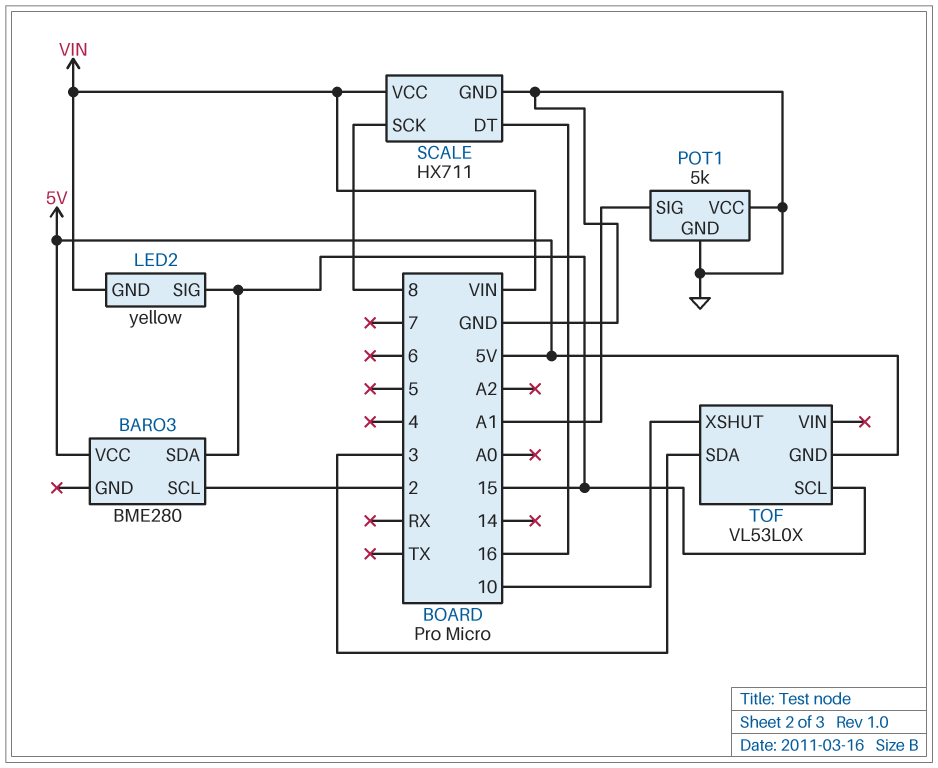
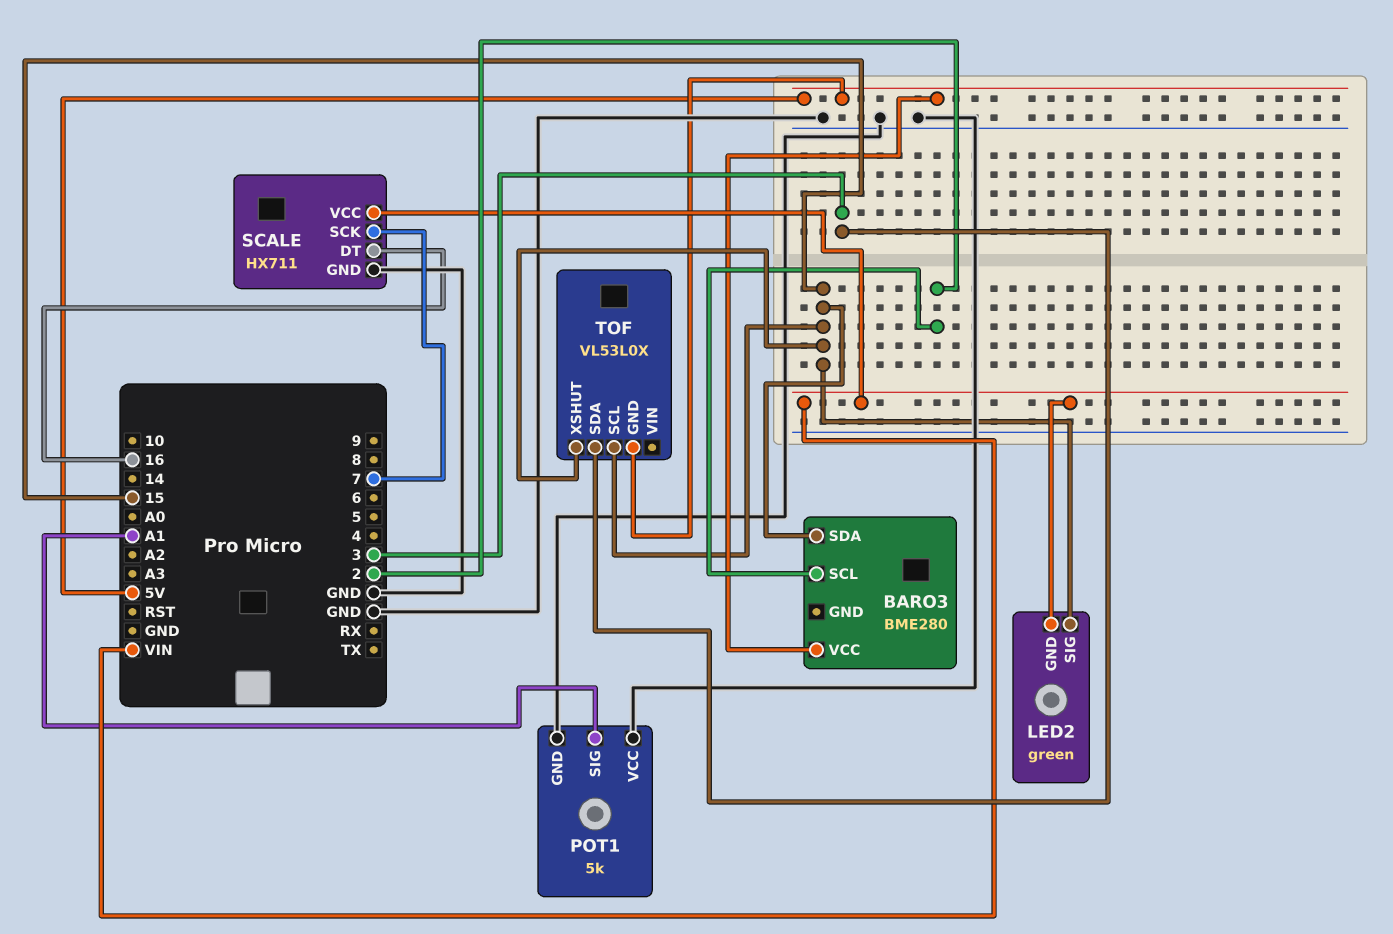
LED2: yellow -> green
SCALE pin SCK: 8 -> 7
TOF pin XSHUT: 10 -> 15

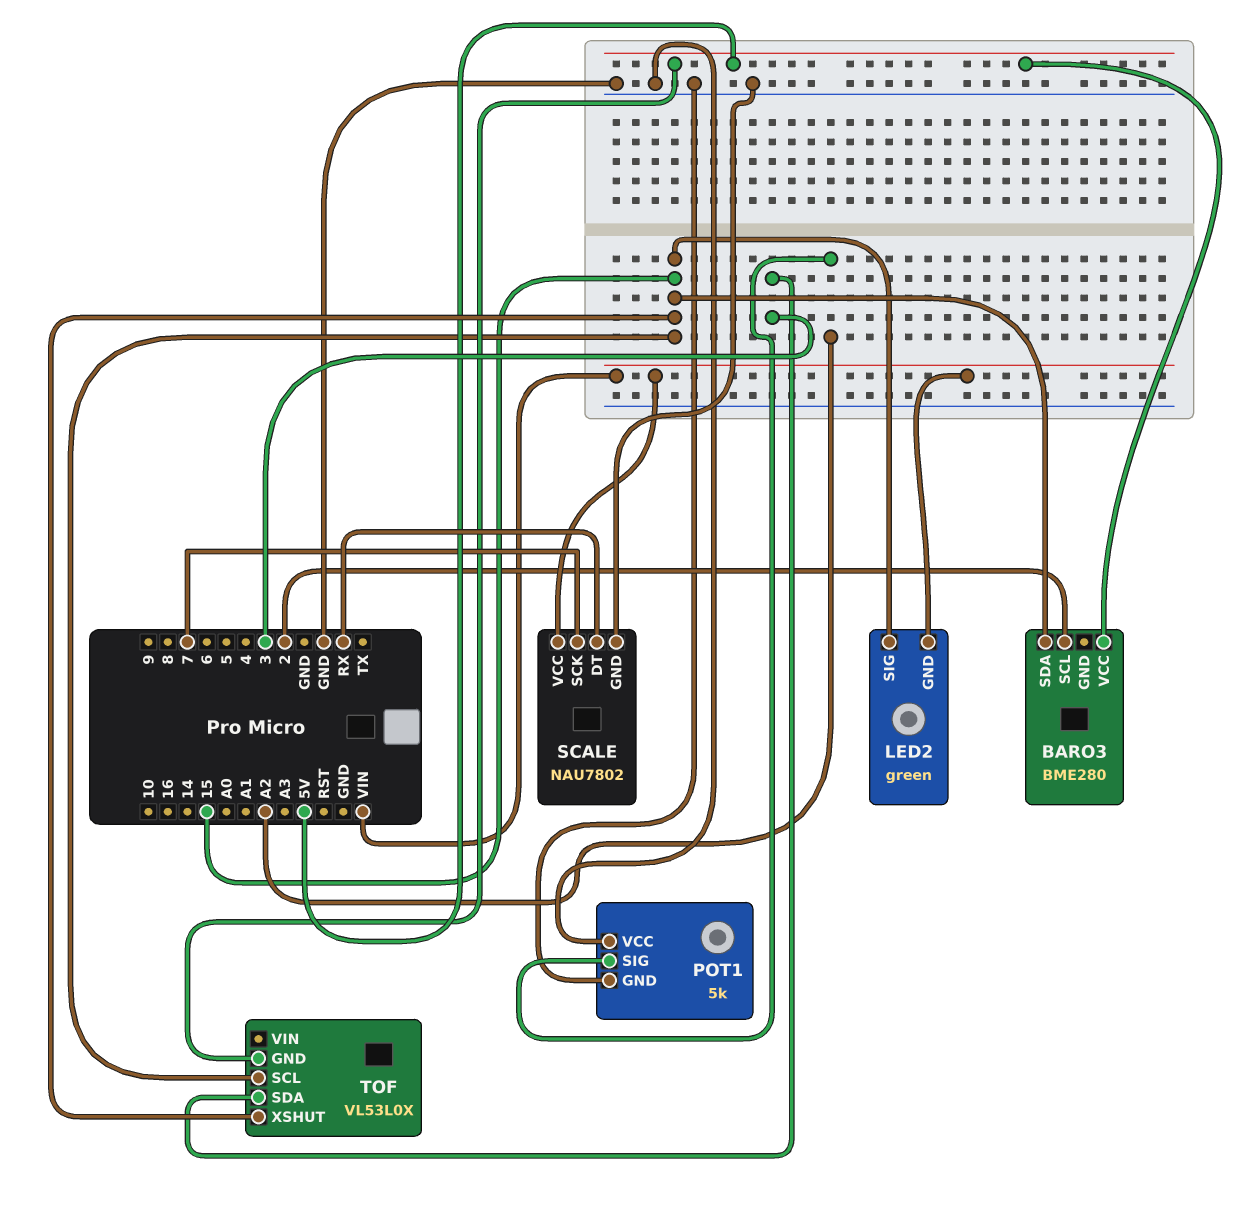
POT1 pin SIG: A1 -> A2
SCALE: HX711 -> NAU7802
SCALE pin DT: 16 -> RX

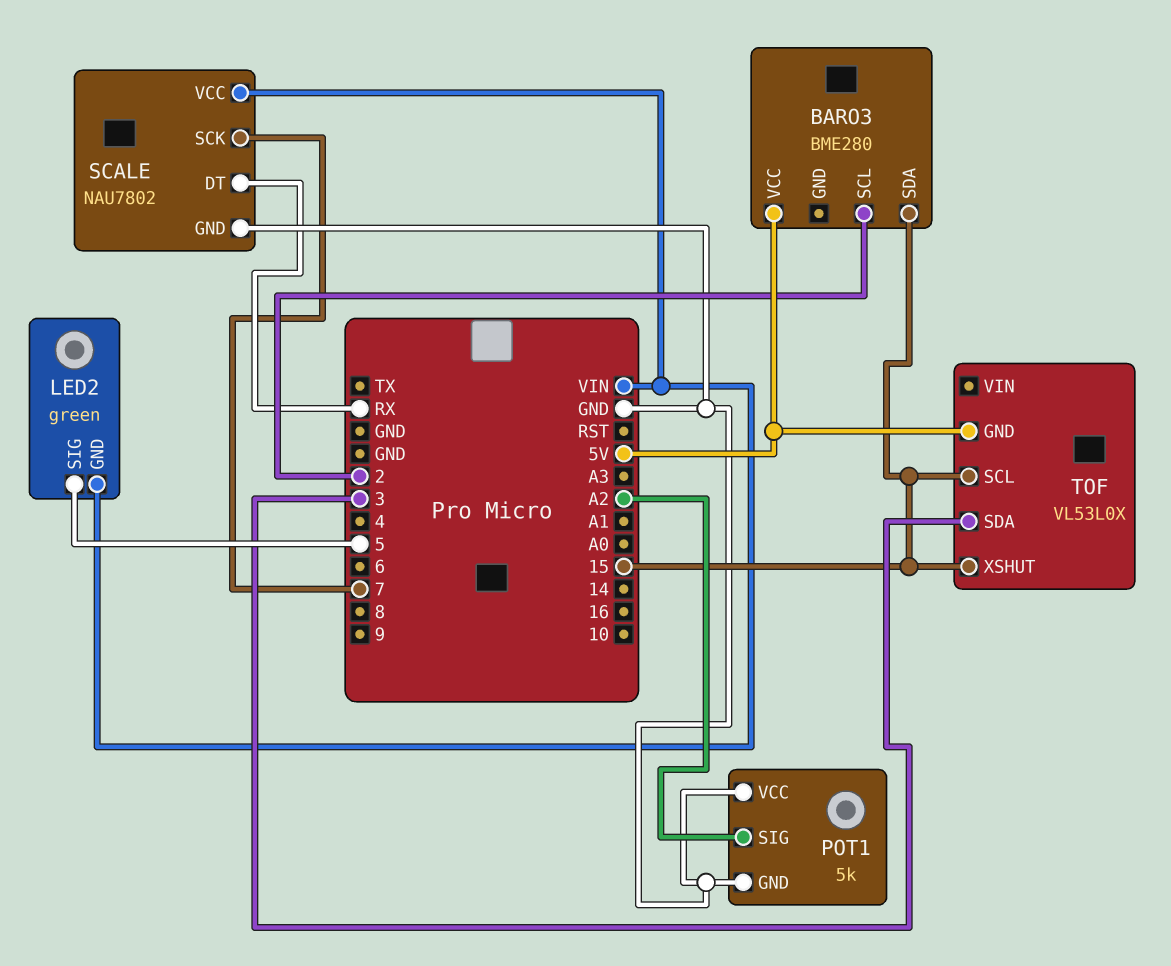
LED2 pin SIG: 15 -> 5

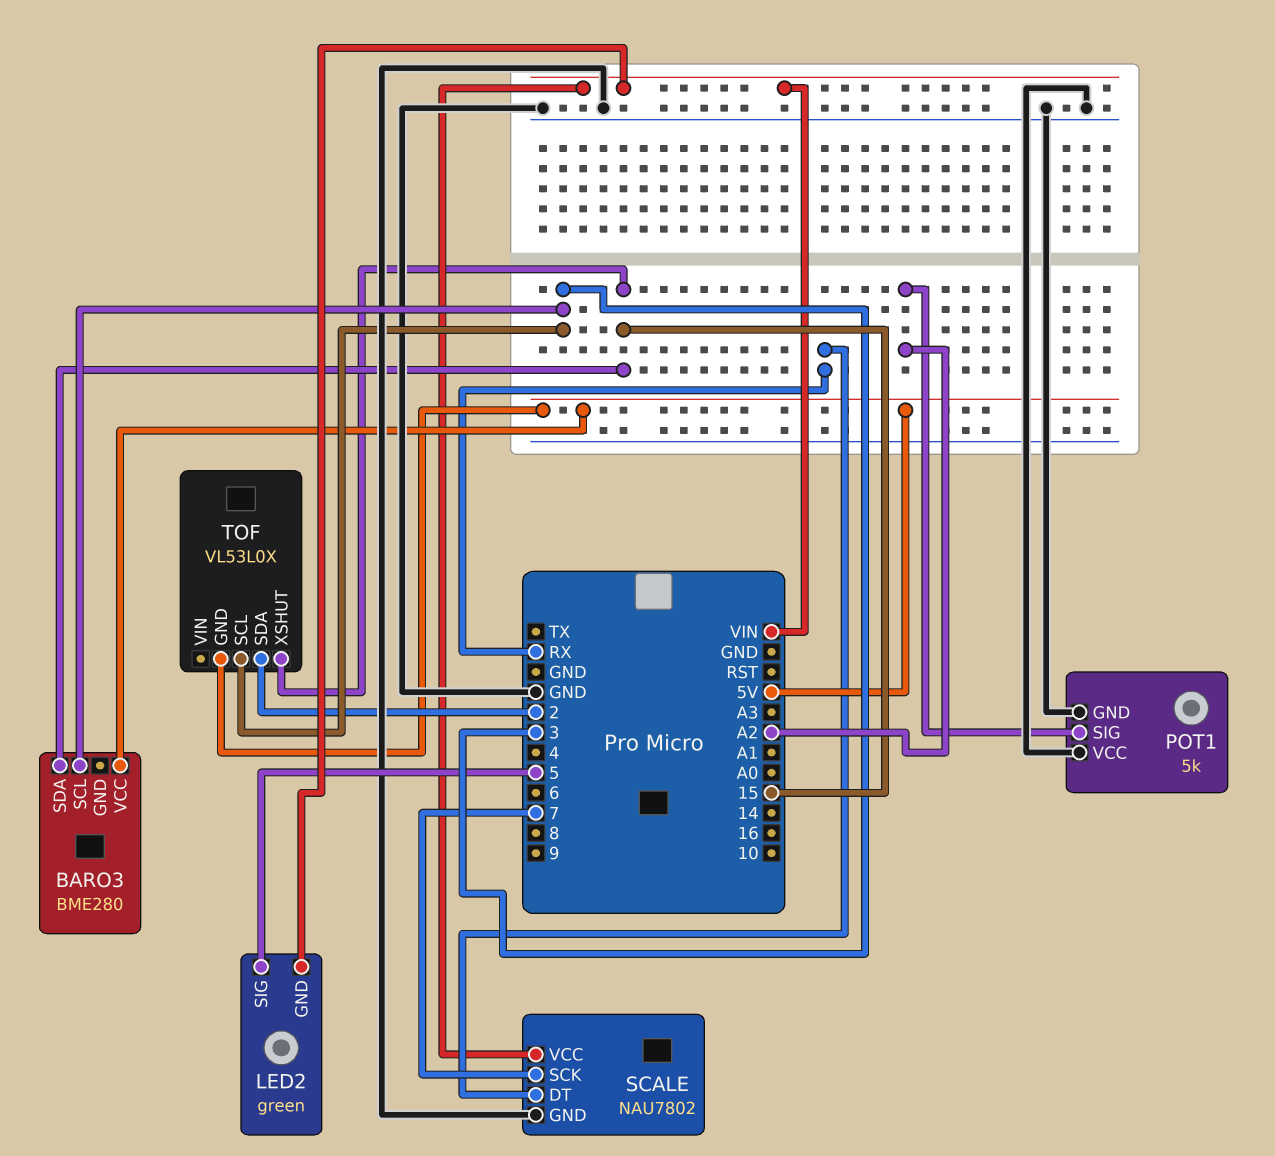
BARO3 pin SCL: 2 -> 3
TOF pin SCL: 15 -> 3
TOF pin SDA: 3 -> 2

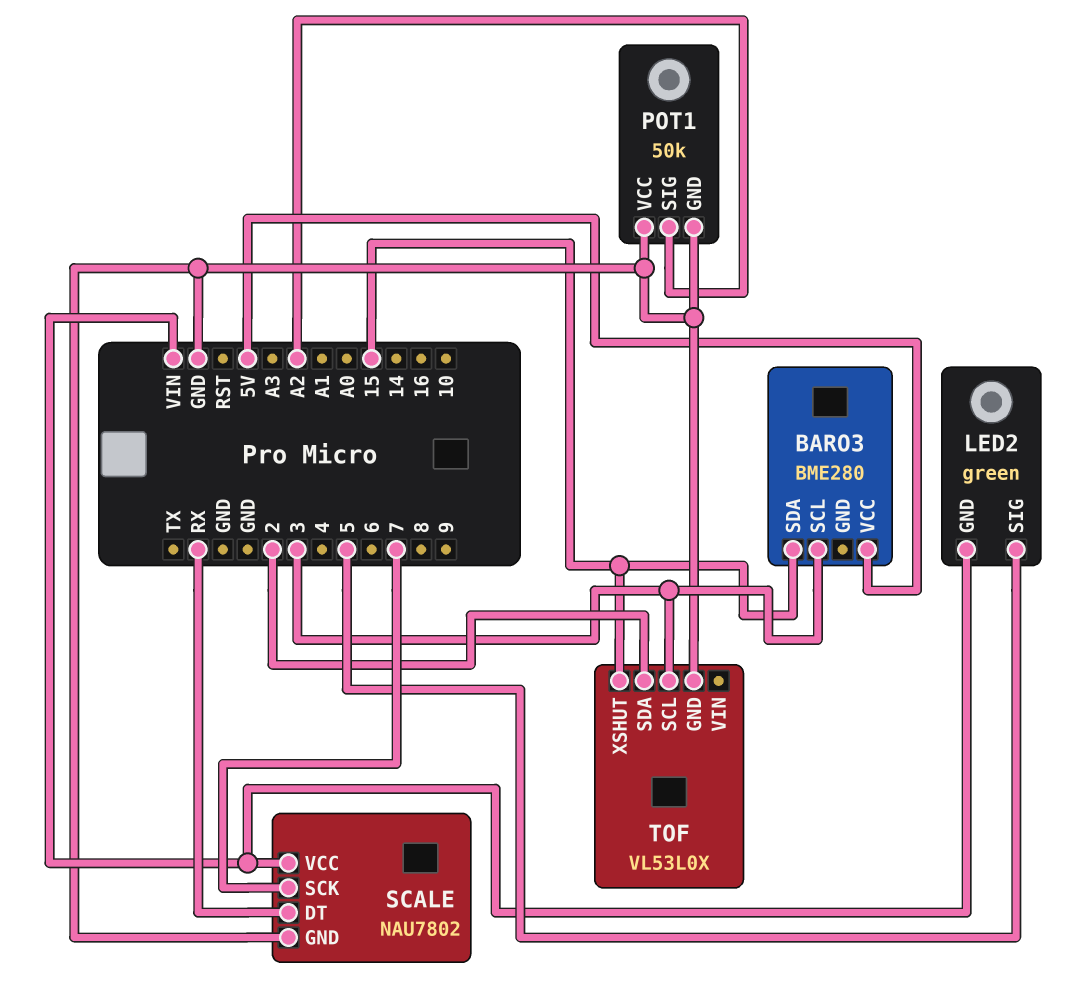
POT1: 5k -> 50k
TOF pin GND: 5V -> GND

